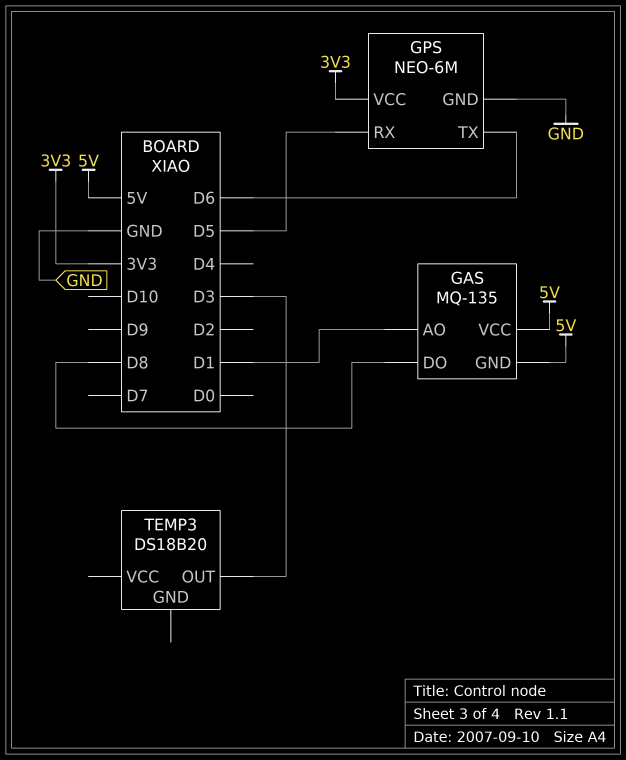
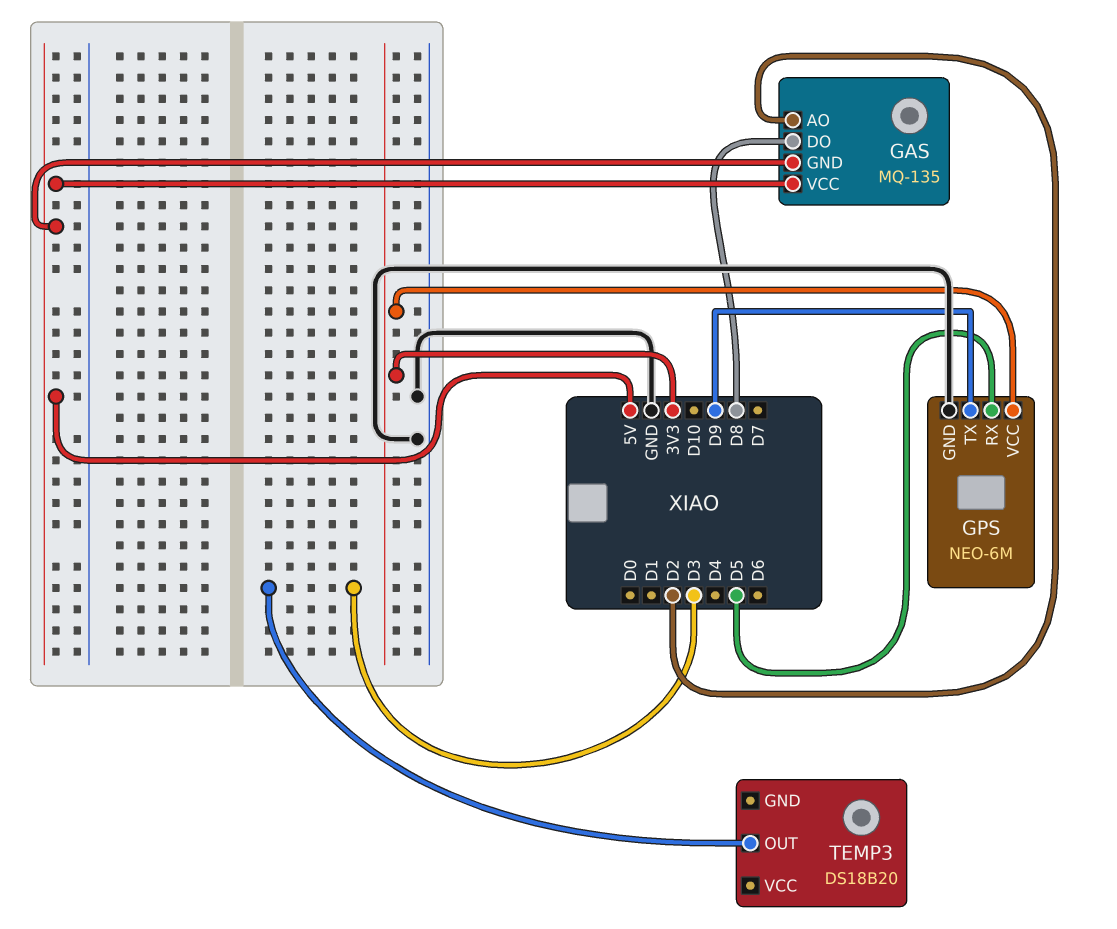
GAS pin AO: D1 -> D2
GPS pin TX: D6 -> D9

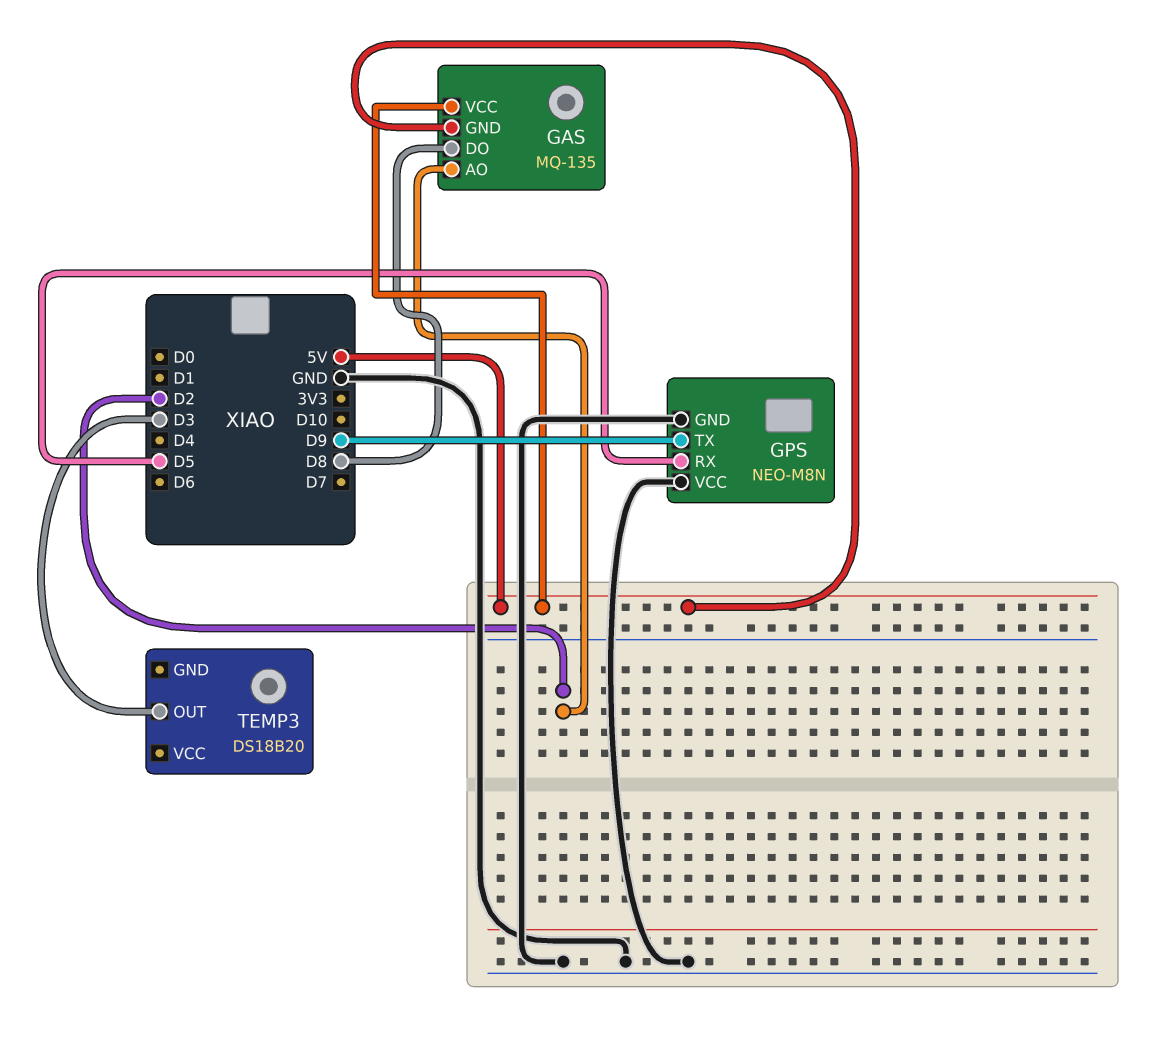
GPS: NEO-6M -> NEO-M8N
GPS pin VCC: 3V3 -> GND

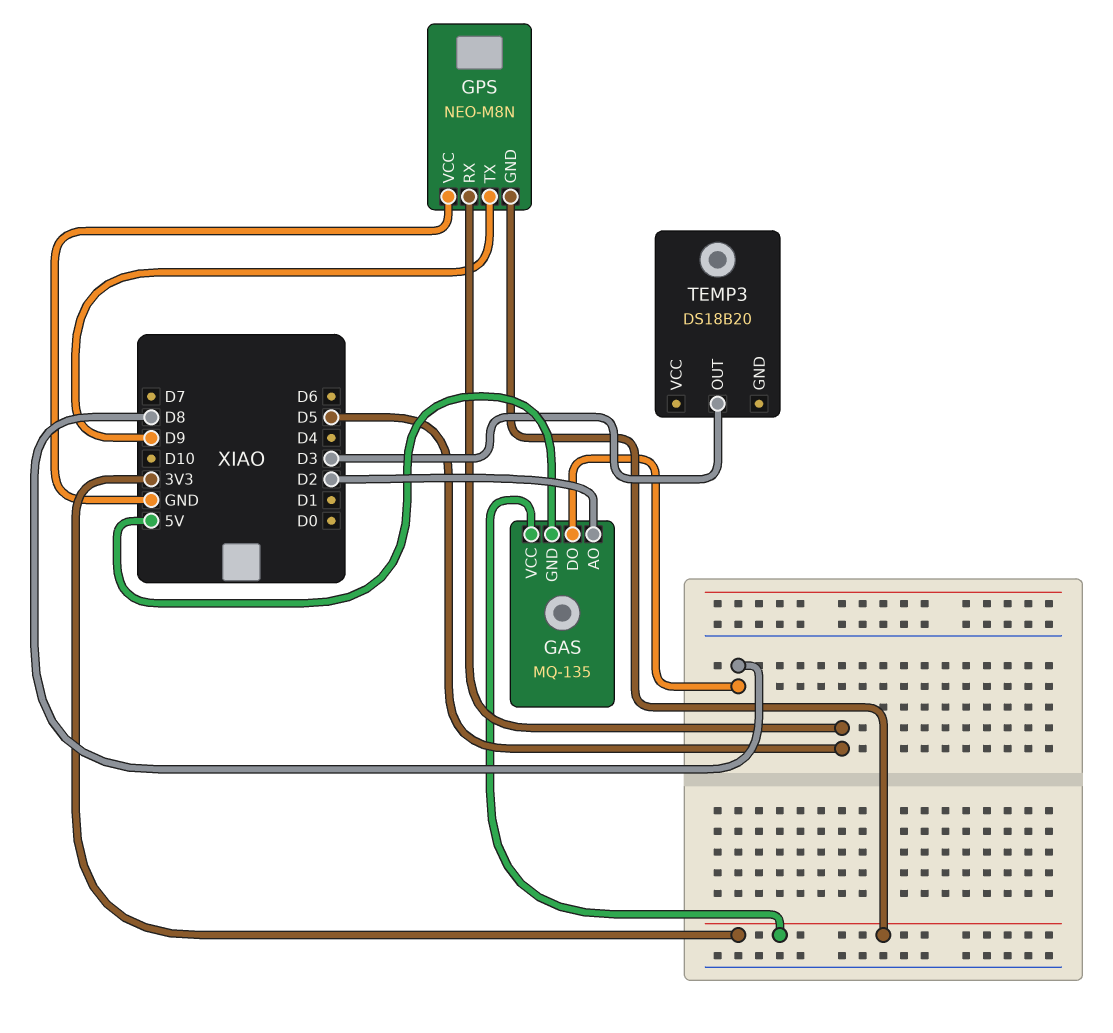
GAS pin VCC: 5V -> 3V3
GPS pin GND: GND -> 3V3

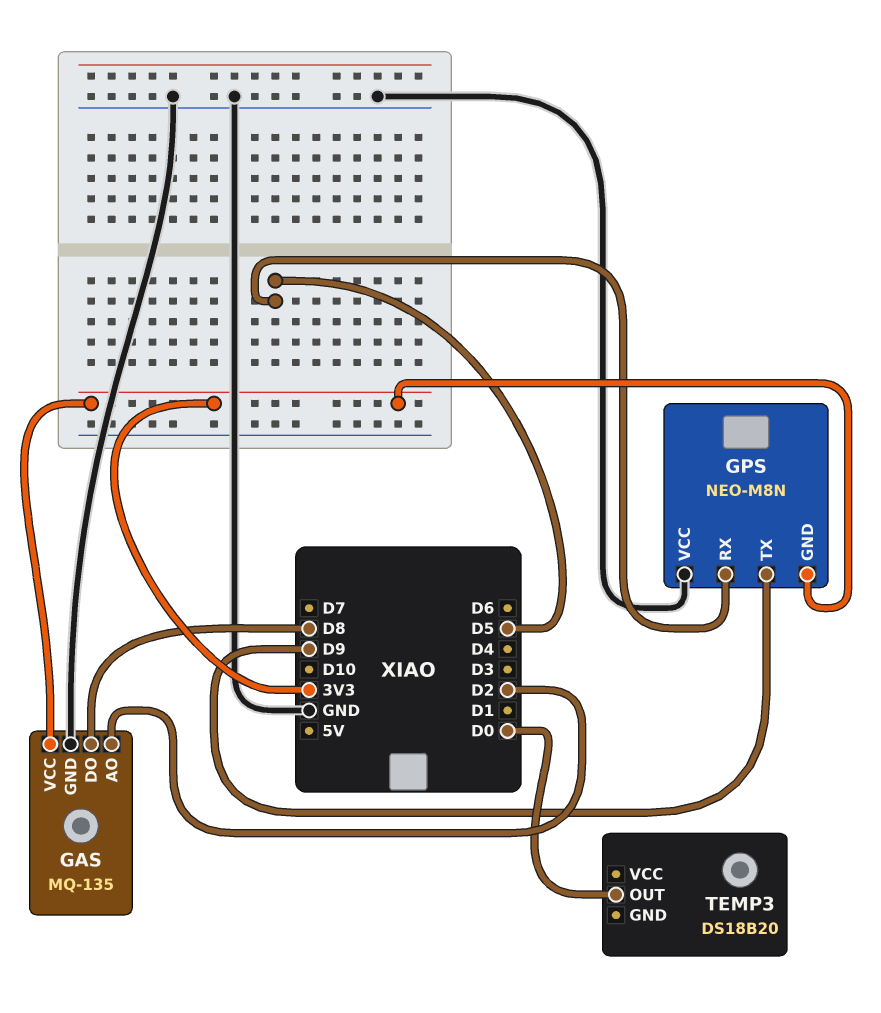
GAS pin GND: 5V -> GND
TEMP3 pin OUT: D3 -> D0

